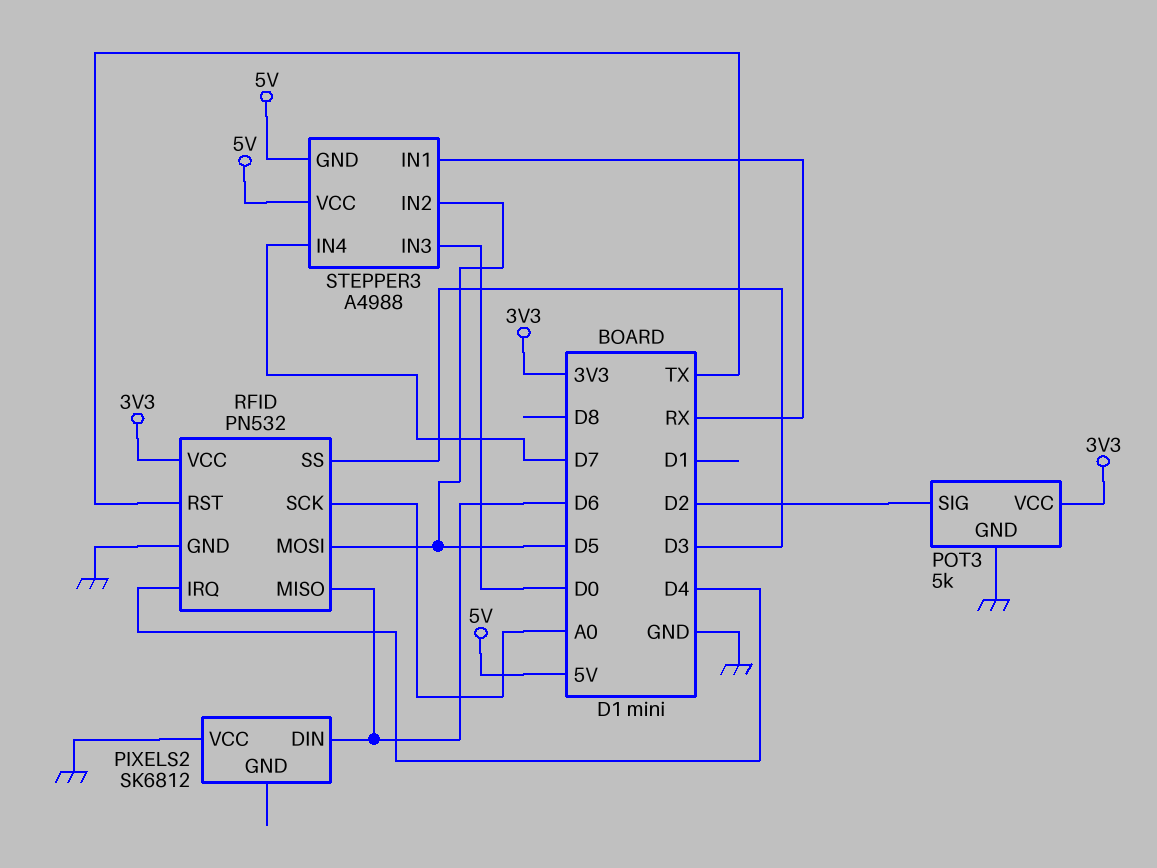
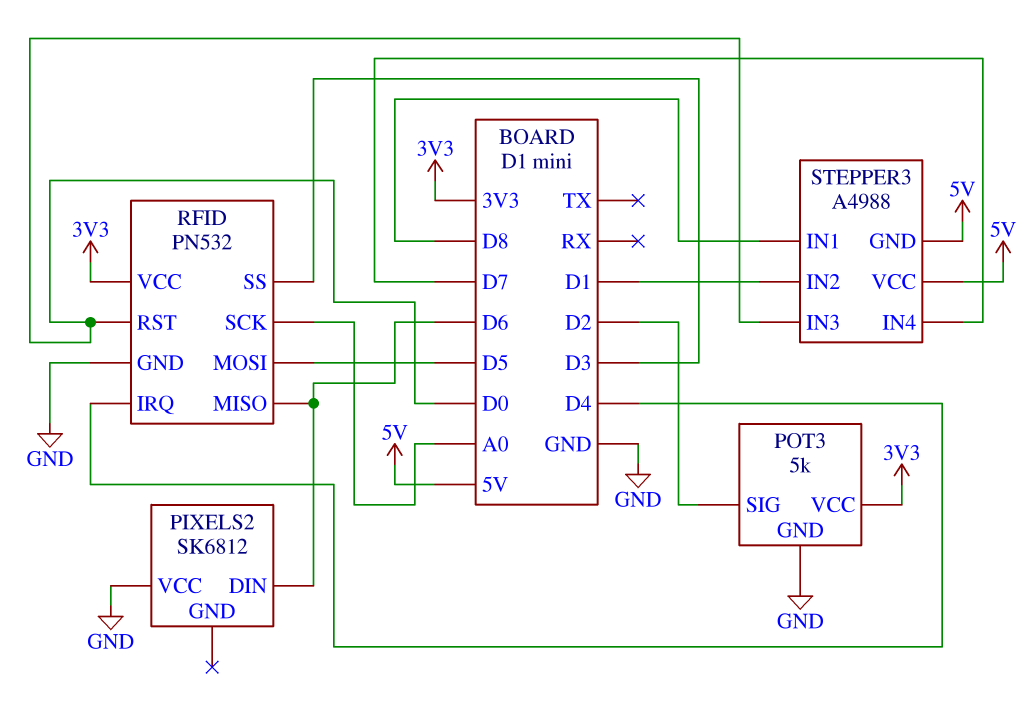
RFID pin RST: TX -> D0
STEPPER3 pin IN1: RX -> D8
STEPPER3 pin IN2: D5 -> D1

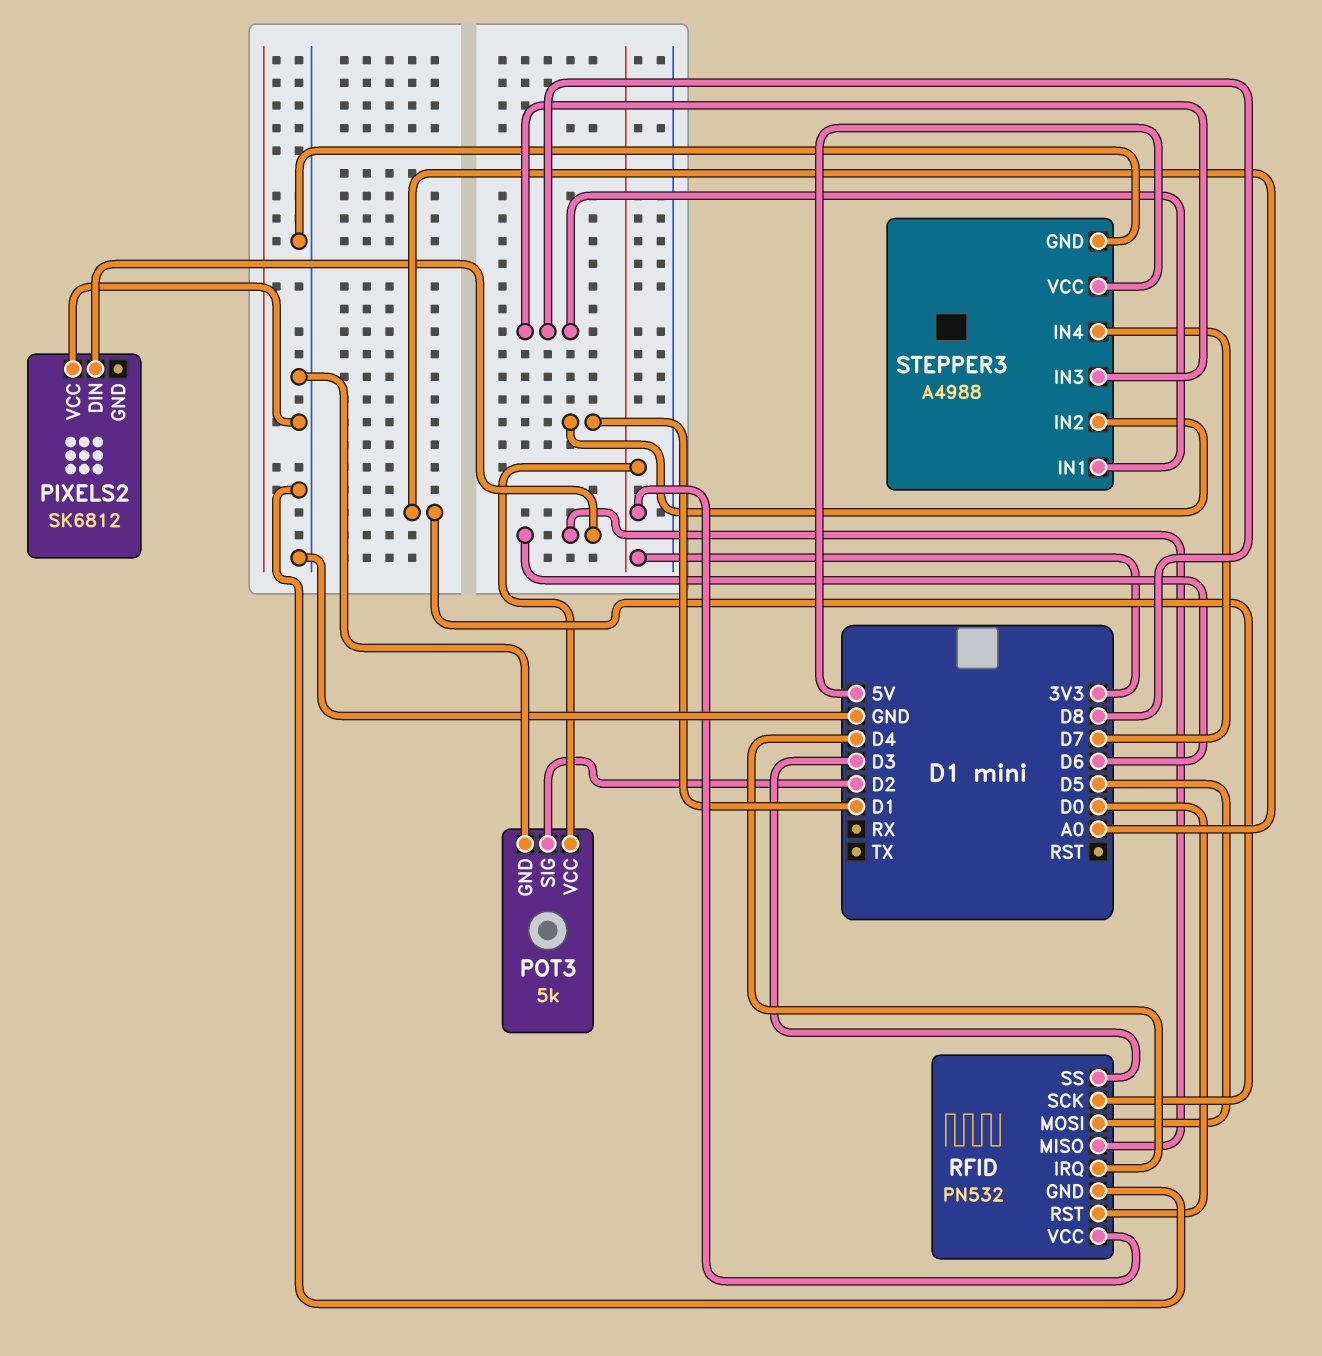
STEPPER3 pin GND: 5V -> GND
STEPPER3 pin IN3: D0 -> D8

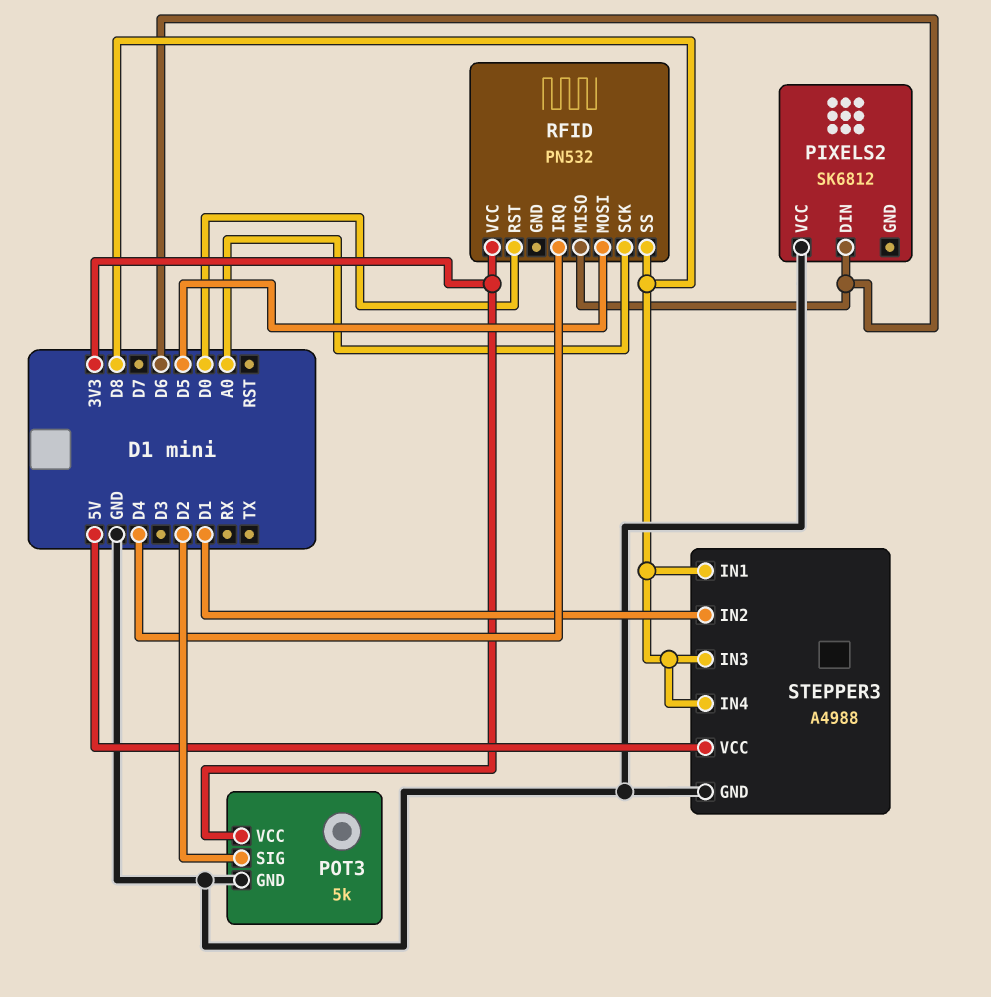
RFID pin GND: GND -> none
RFID pin SS: D3 -> D8
STEPPER3 pin IN4: D7 -> D8

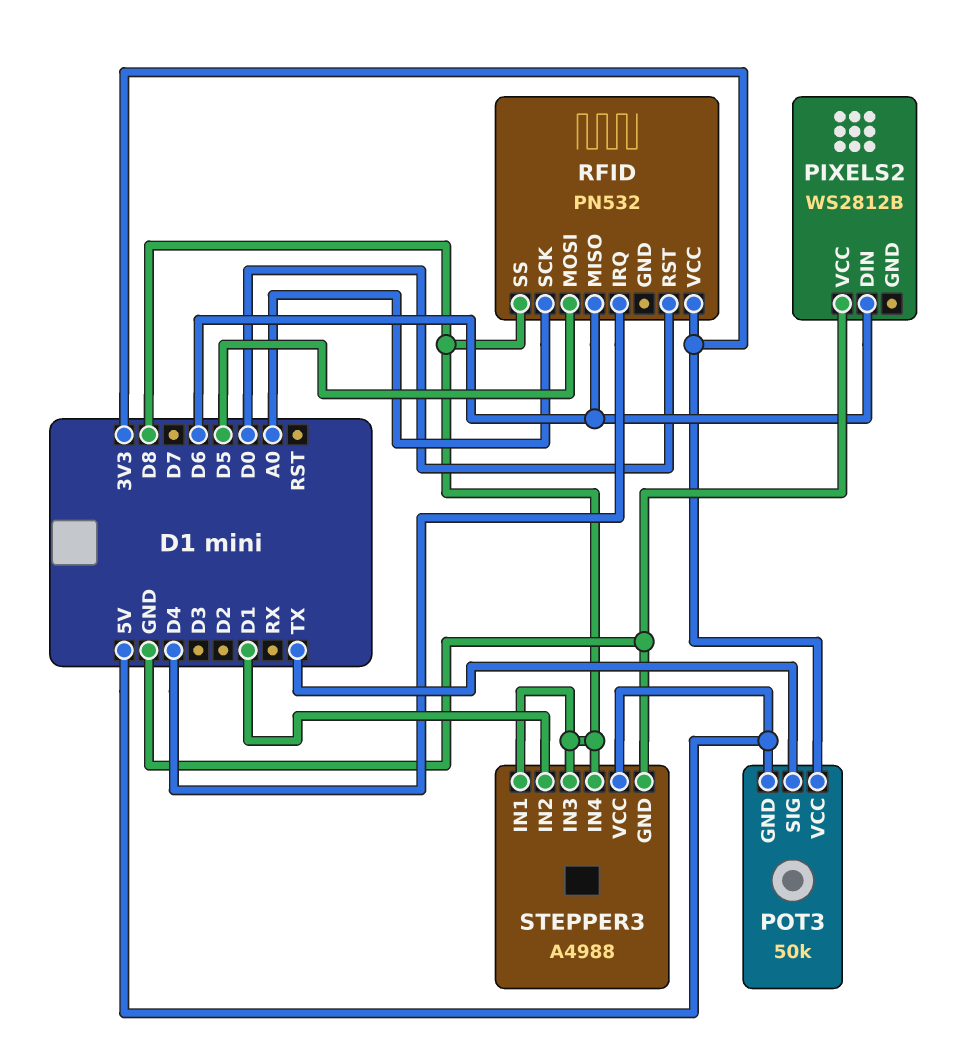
PIXELS2: SK6812 -> WS2812B
POT3: 5k -> 50k
POT3 pin GND: GND -> 5V
POT3 pin SIG: D2 -> TX

